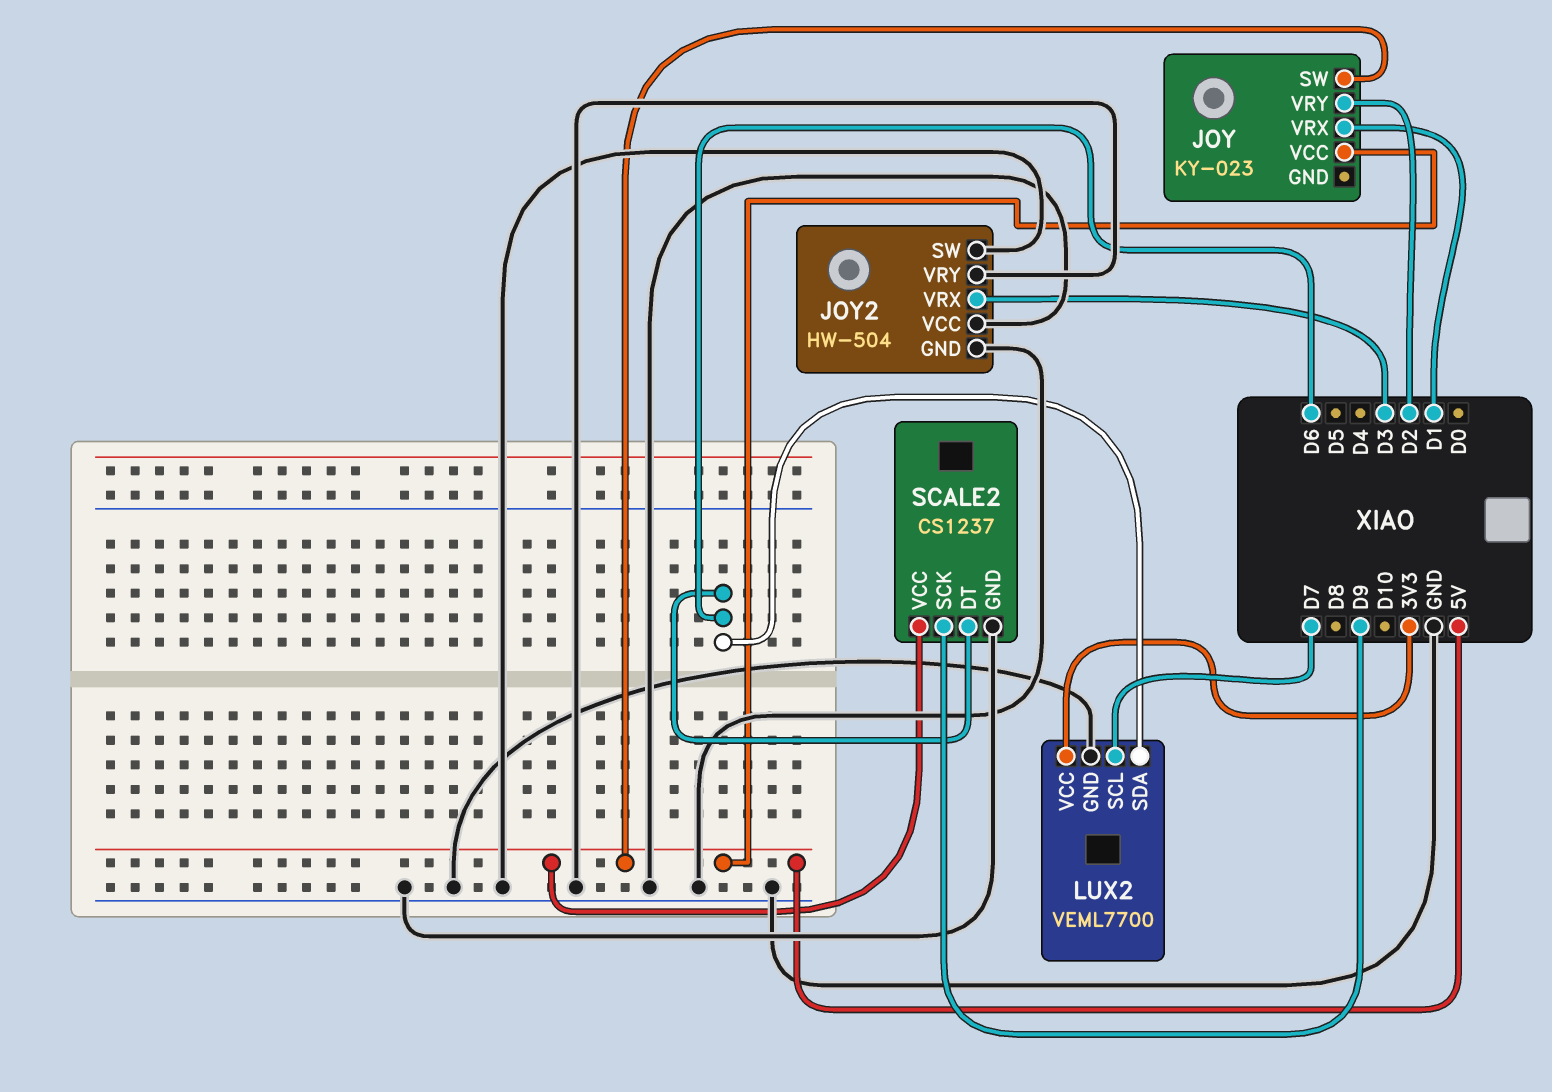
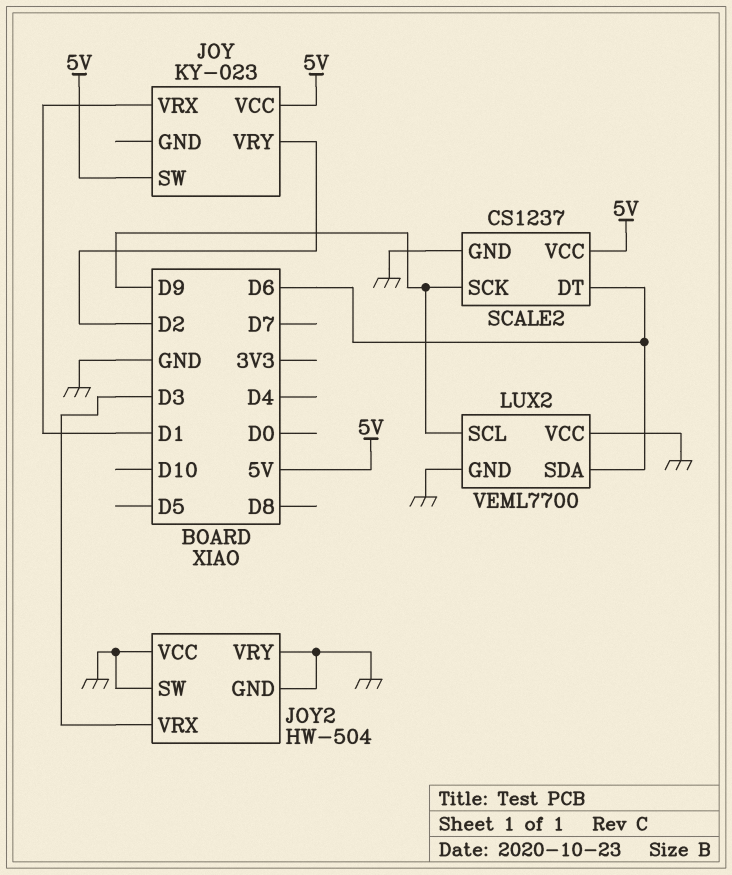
LUX2 pin SCL: D7 -> D9
LUX2 pin VCC: 3V3 -> GND

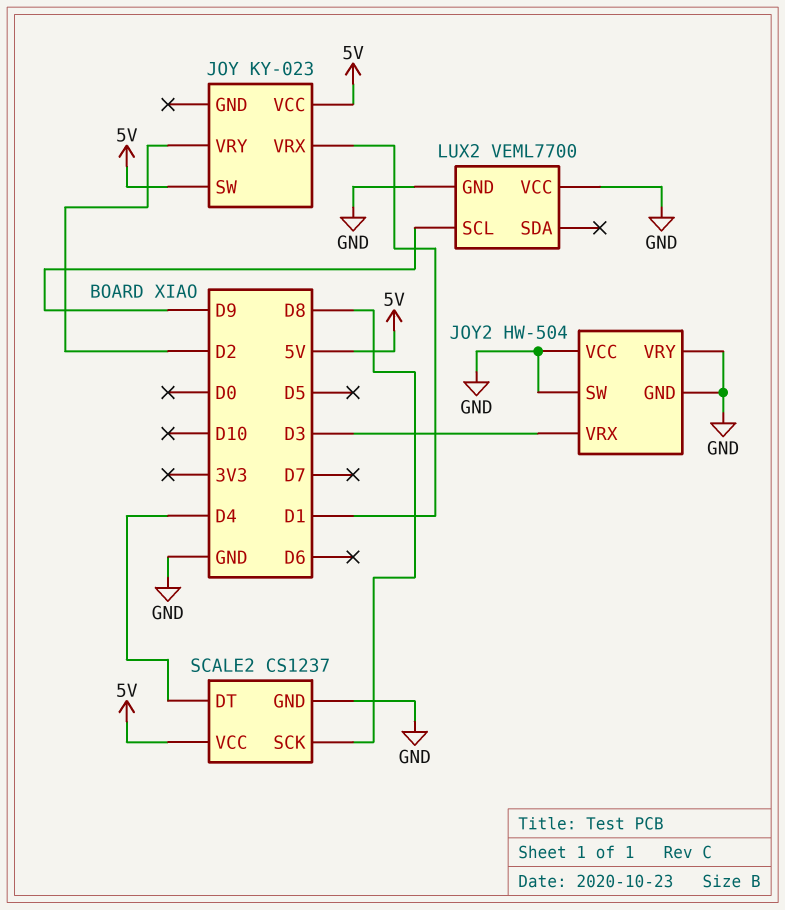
LUX2 pin SDA: D6 -> none
SCALE2 pin DT: D6 -> D4
SCALE2 pin SCK: D9 -> D8

